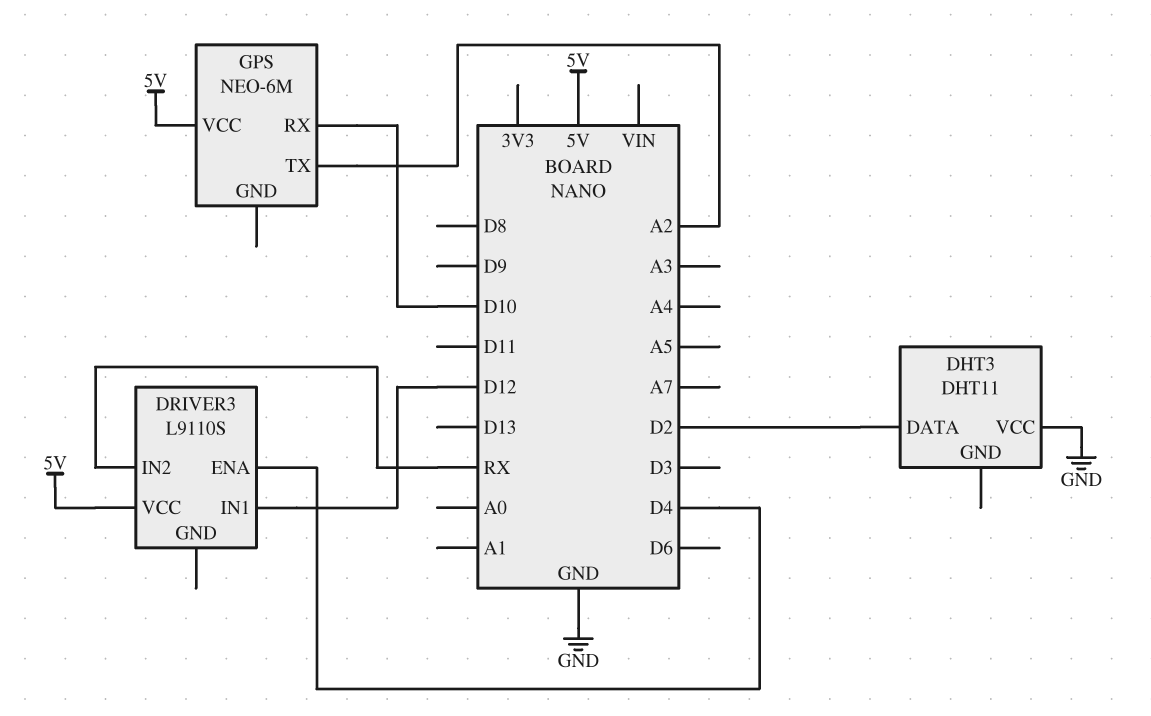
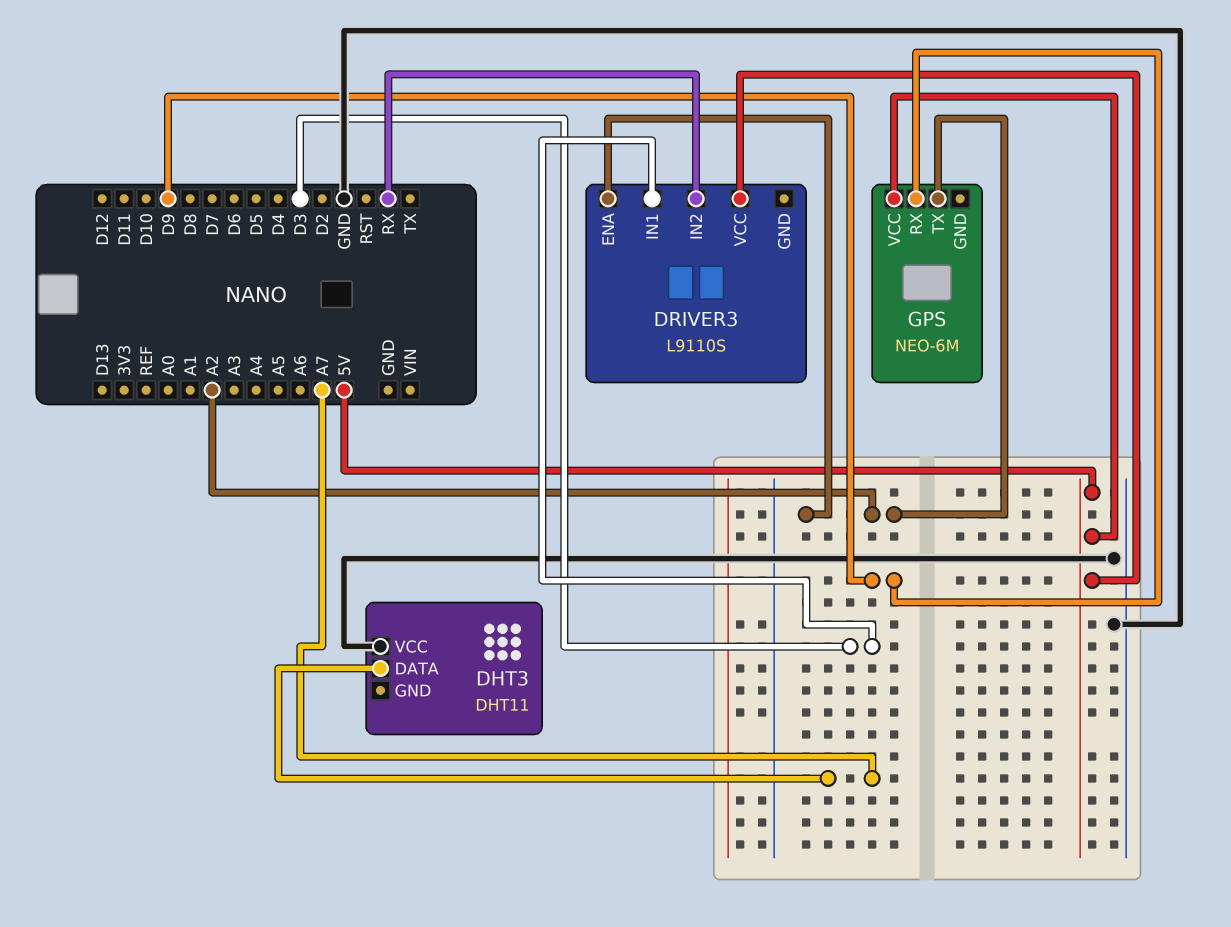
DHT3 pin DATA: D2 -> A7
DRIVER3 pin ENA: D4 -> A2
DRIVER3 pin IN1: D12 -> D3
GPS pin RX: D10 -> D9

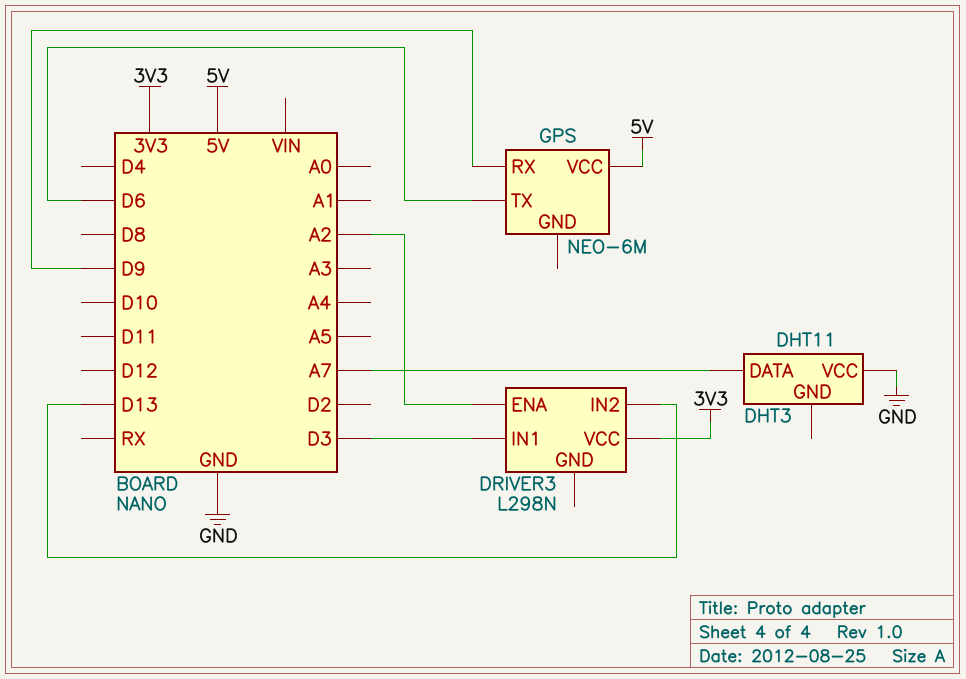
DRIVER3: L9110S -> L298N
DRIVER3 pin IN2: RX -> D13
DRIVER3 pin VCC: 5V -> 3V3
GPS pin TX: A2 -> D6

